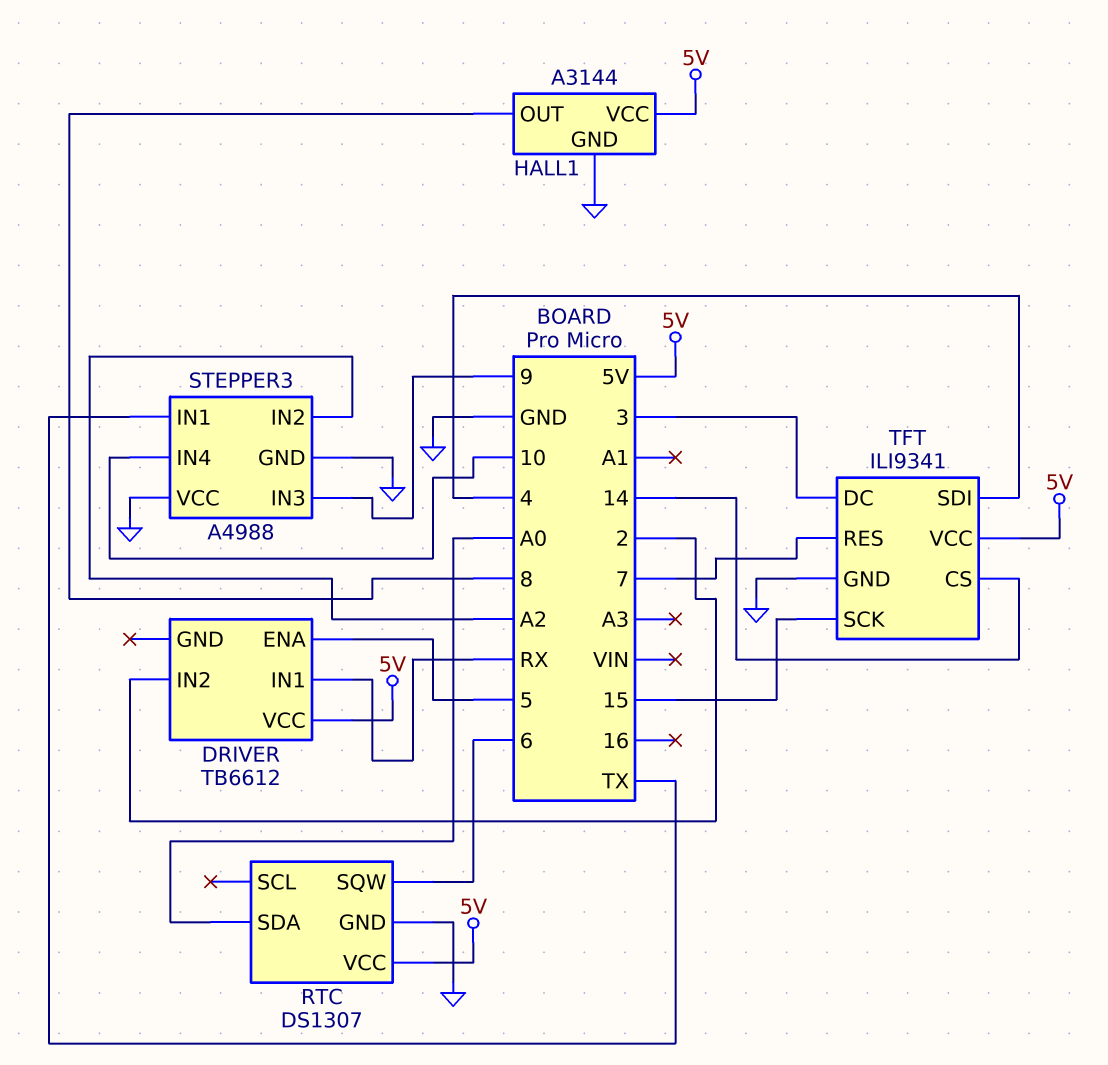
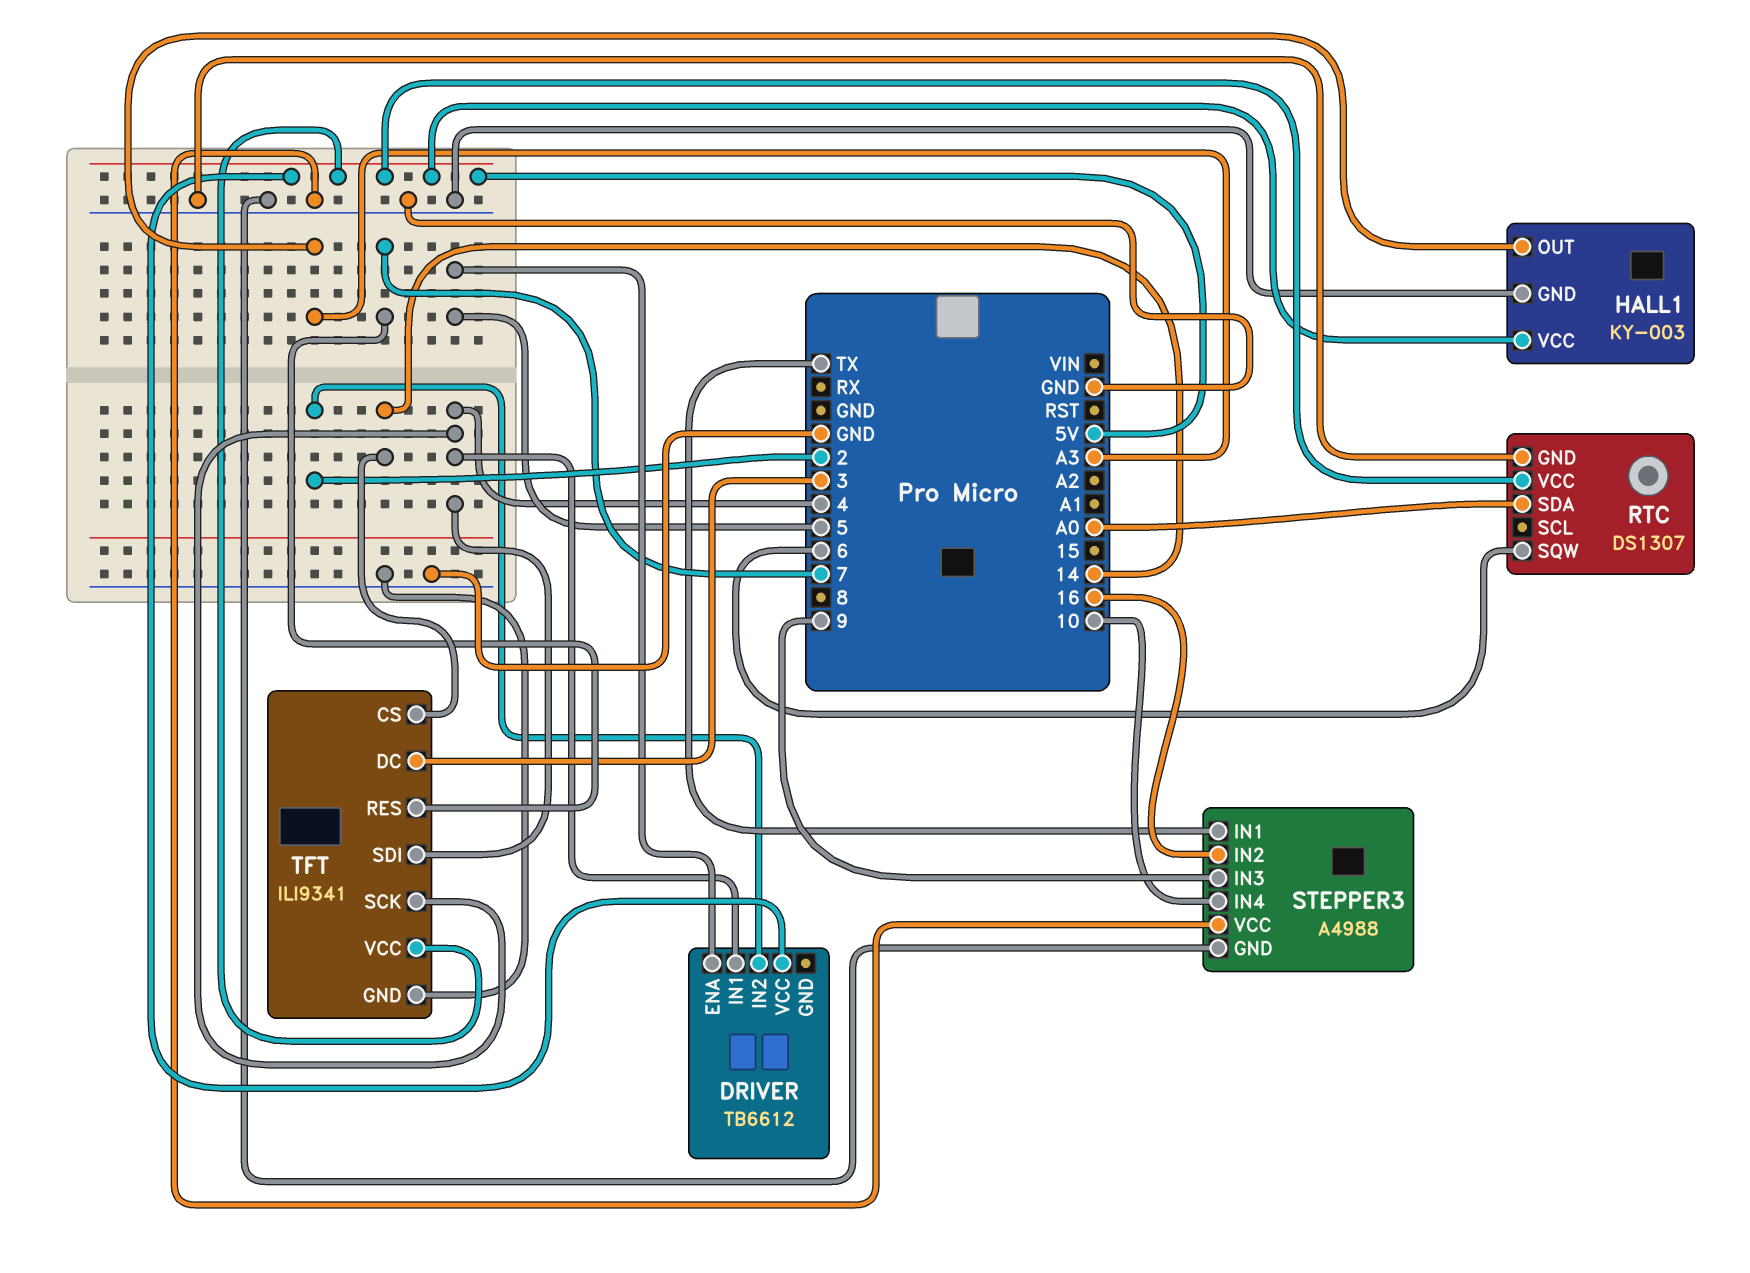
DRIVER pin IN1: RX -> 4
HALL1: A3144 -> KY-003
HALL1 pin OUT: 8 -> A3
STEPPER3 pin IN2: A2 -> 16
TFT pin SCK: 15 -> 4

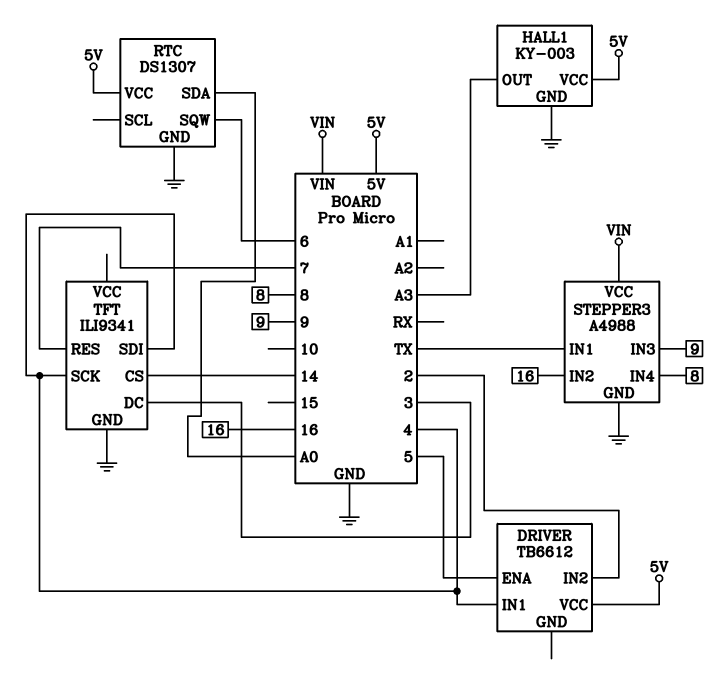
STEPPER3 pin IN4: 10 -> 8
STEPPER3 pin VCC: GND -> VIN
TFT pin VCC: 5V -> none

